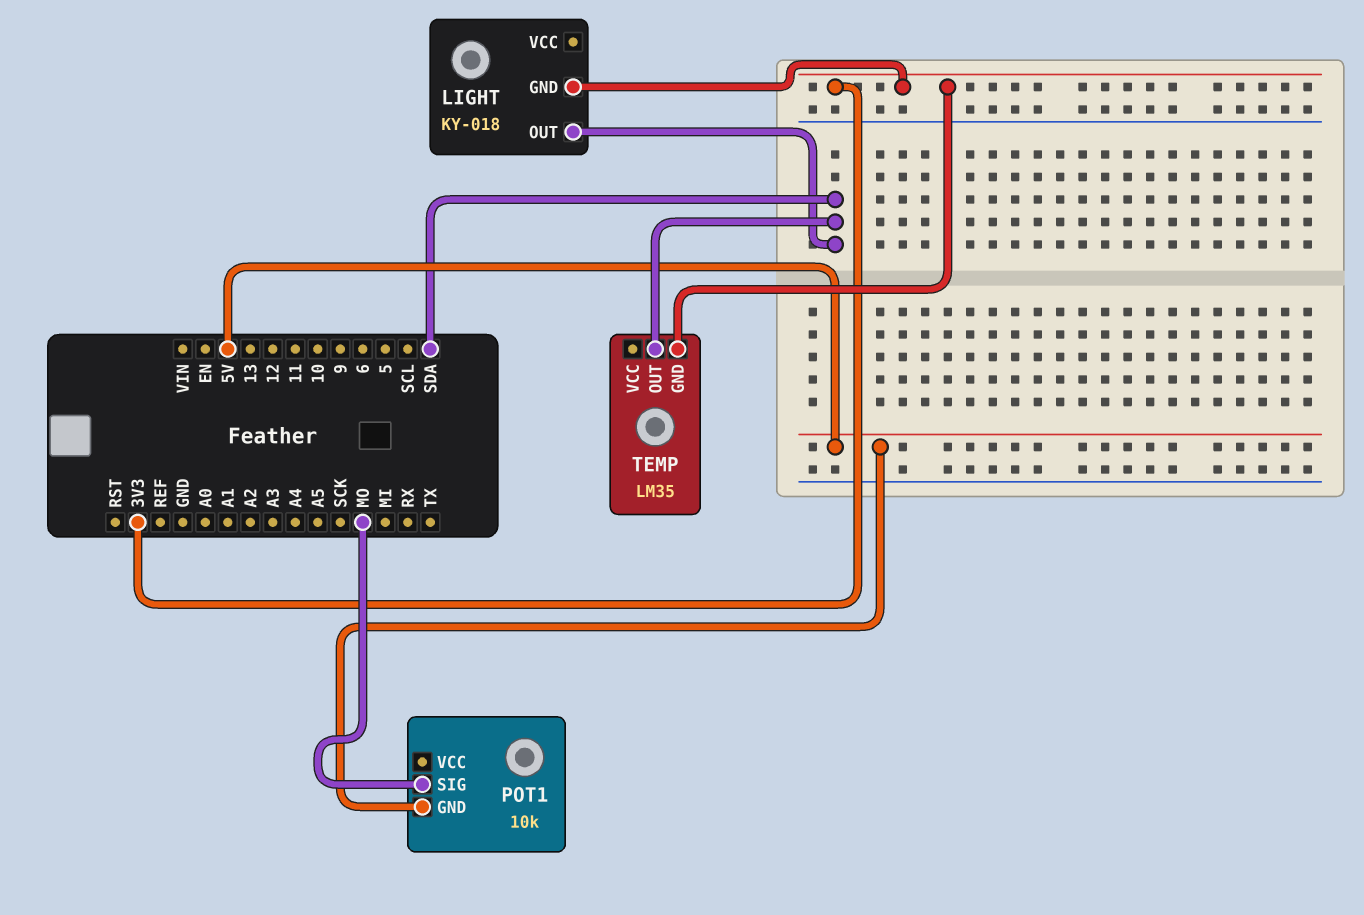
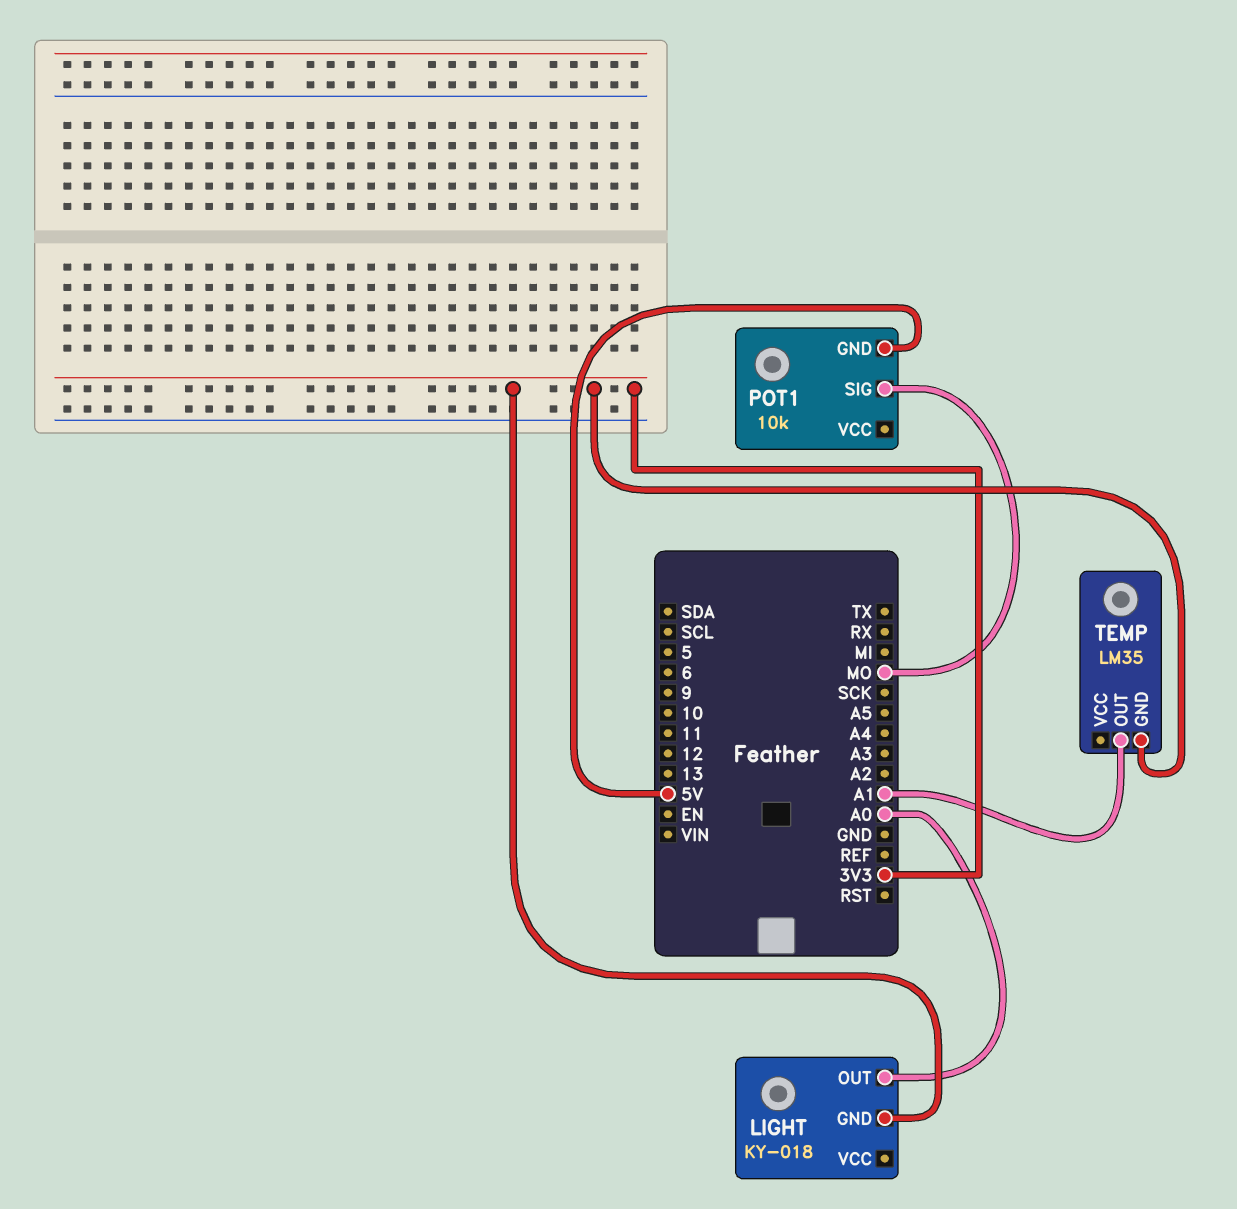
LIGHT pin OUT: SDA -> A0
TEMP pin OUT: SDA -> A1

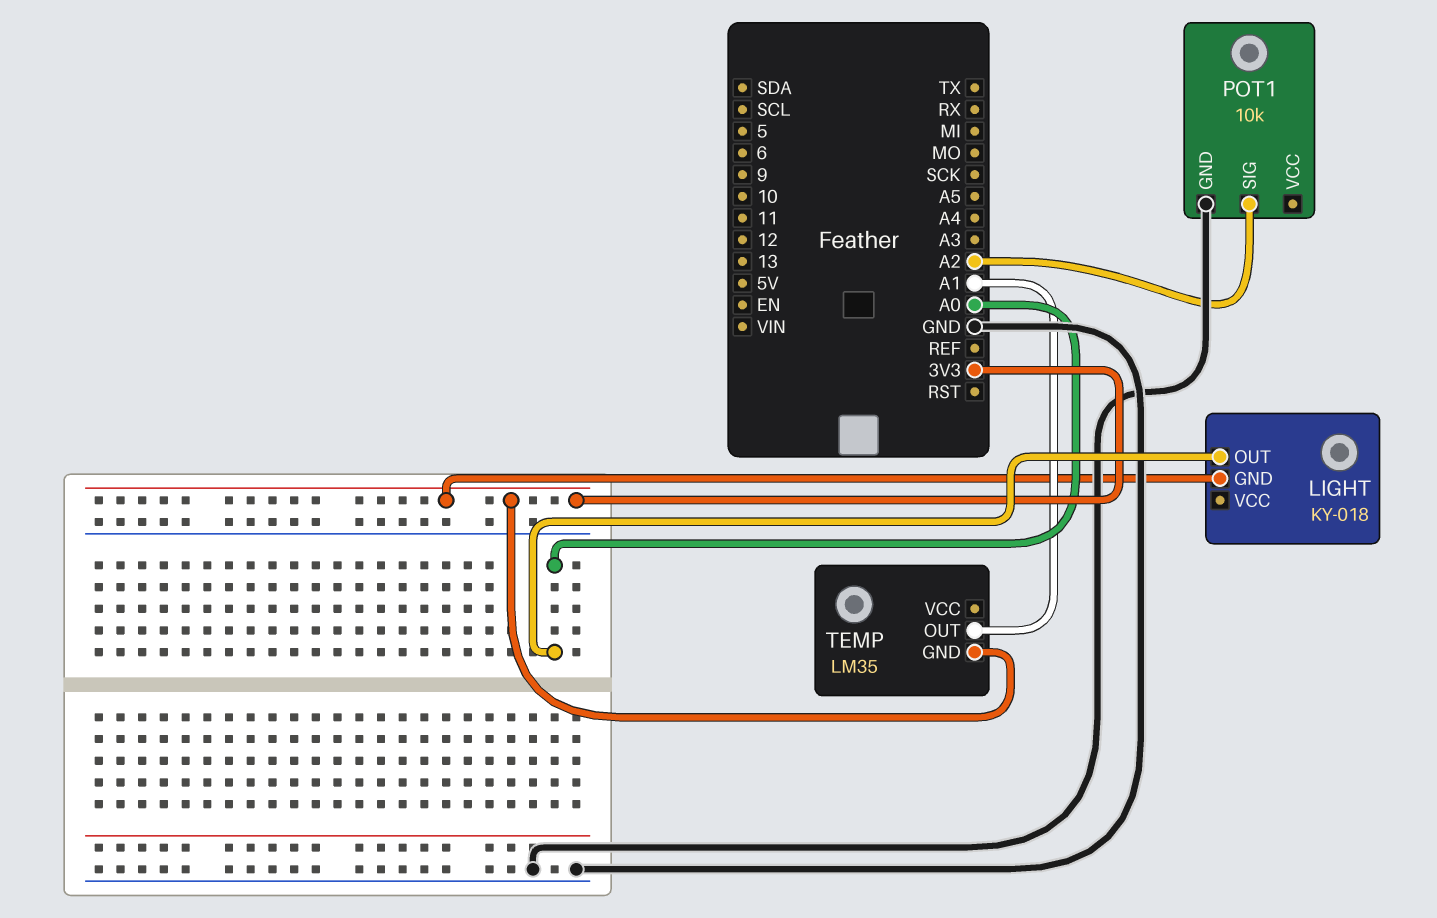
POT1 pin GND: 5V -> GND
POT1 pin SIG: MO -> A2

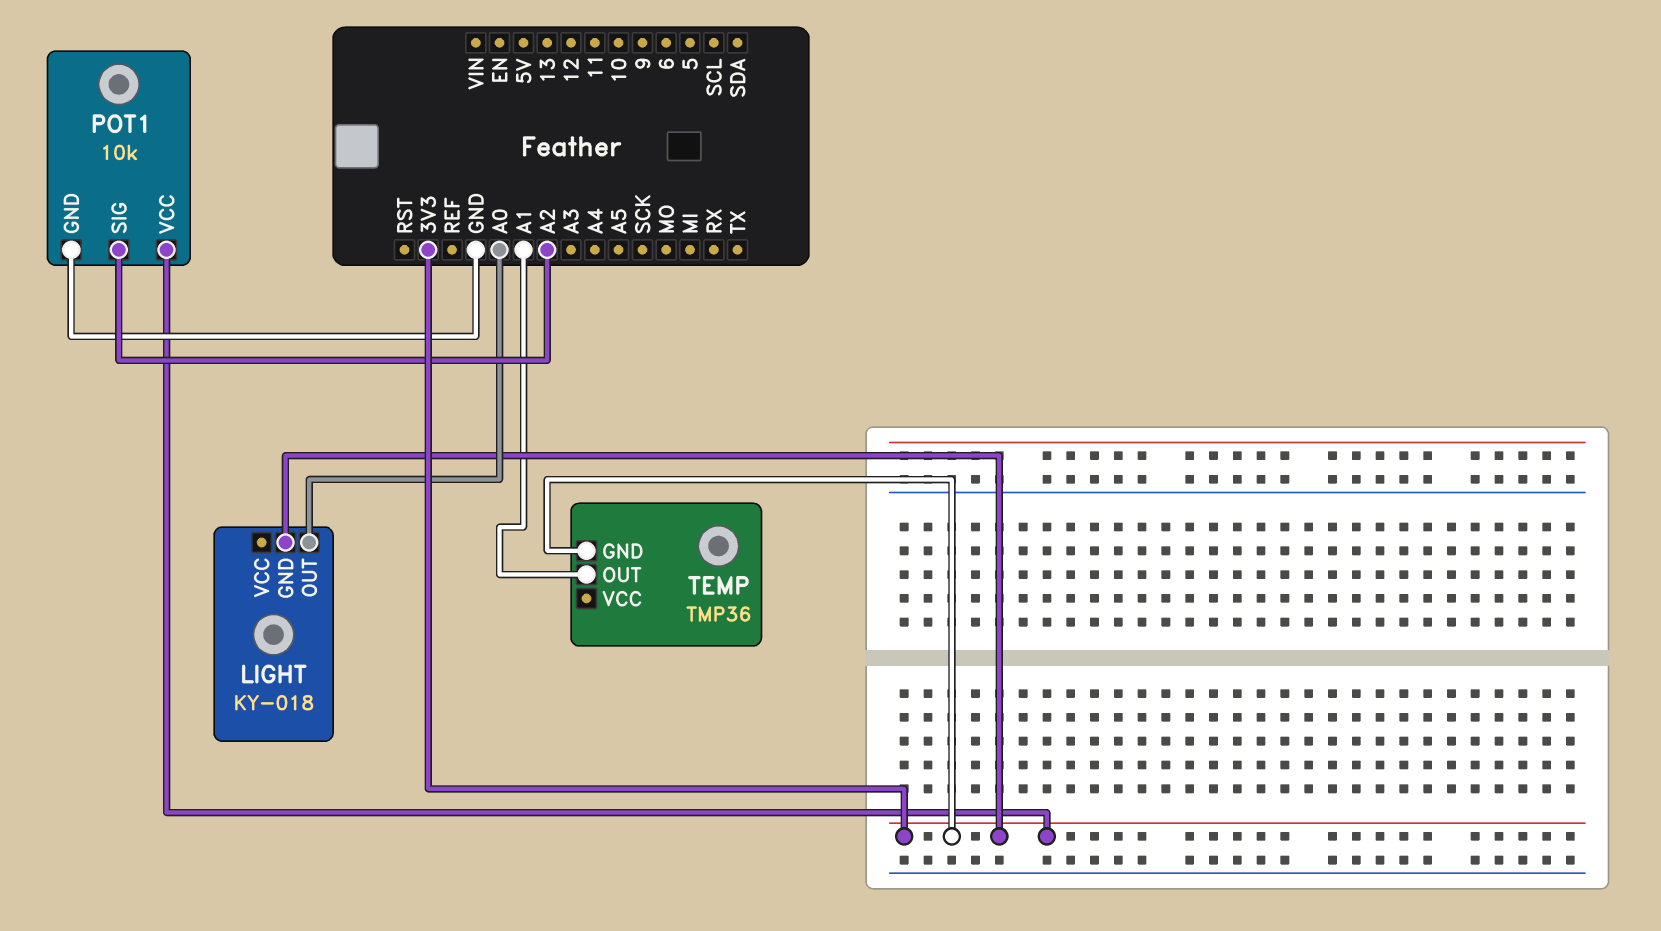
POT1 pin VCC: none -> 3V3
TEMP: LM35 -> TMP36

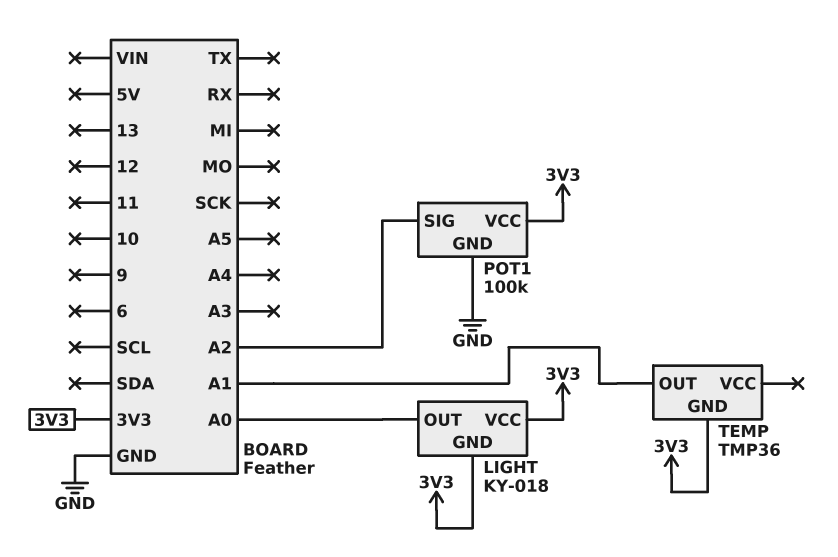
LIGHT pin VCC: none -> 3V3
POT1: 10k -> 100k

